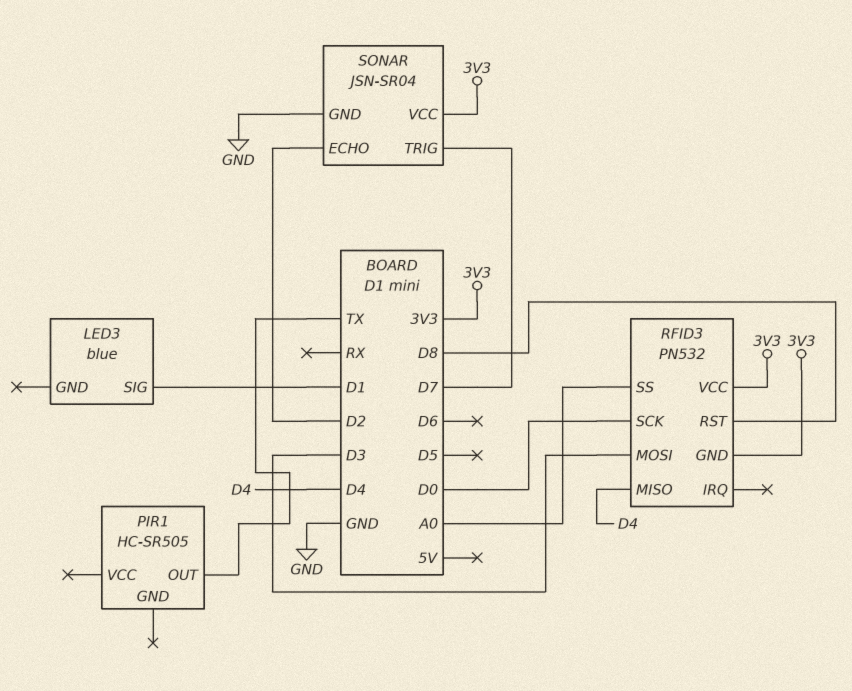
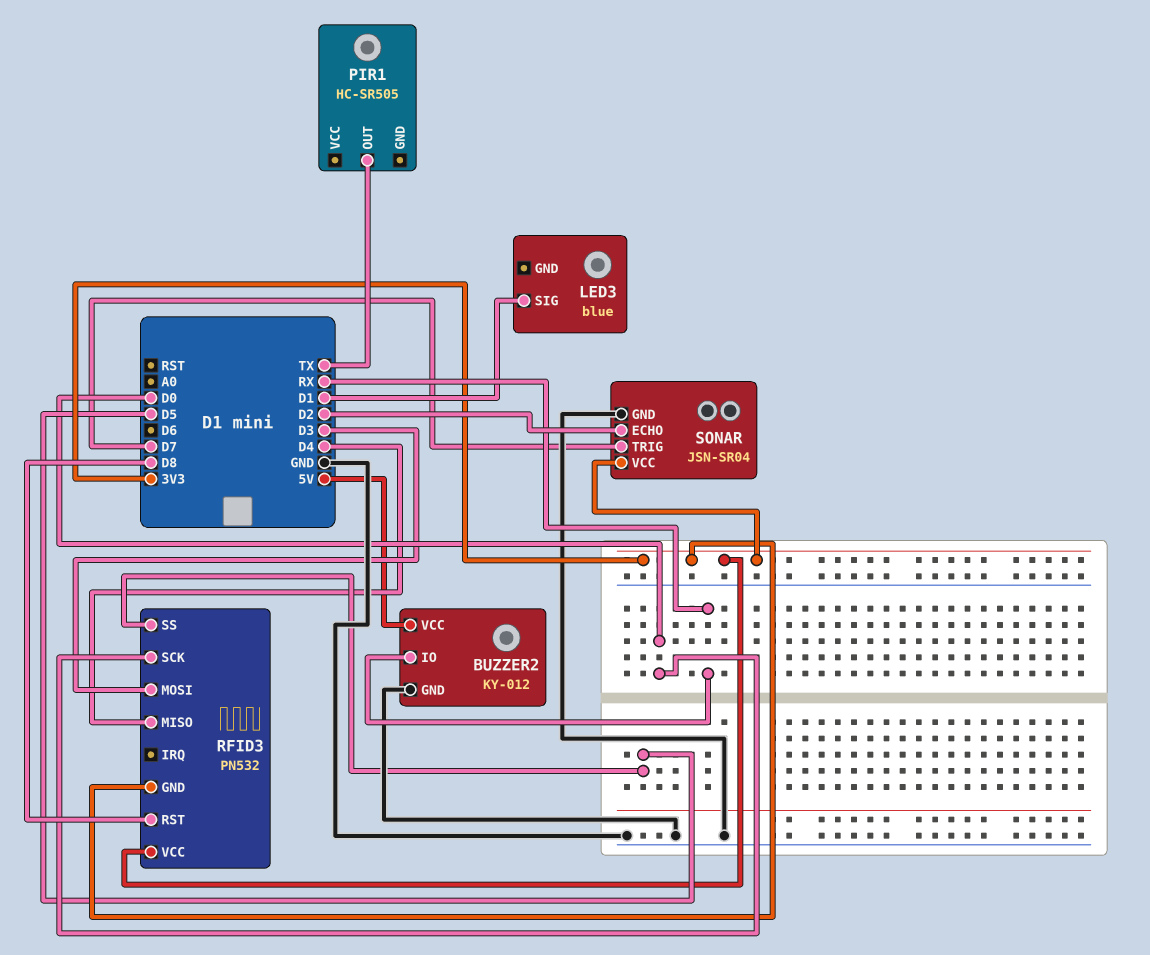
BUZZER2: none -> KY-012
BUZZER2 pin GND: none -> GND
BUZZER2 pin IO: none -> RX
BUZZER2 pin VCC: none -> 5V
RFID3 pin SS: A0 -> D5

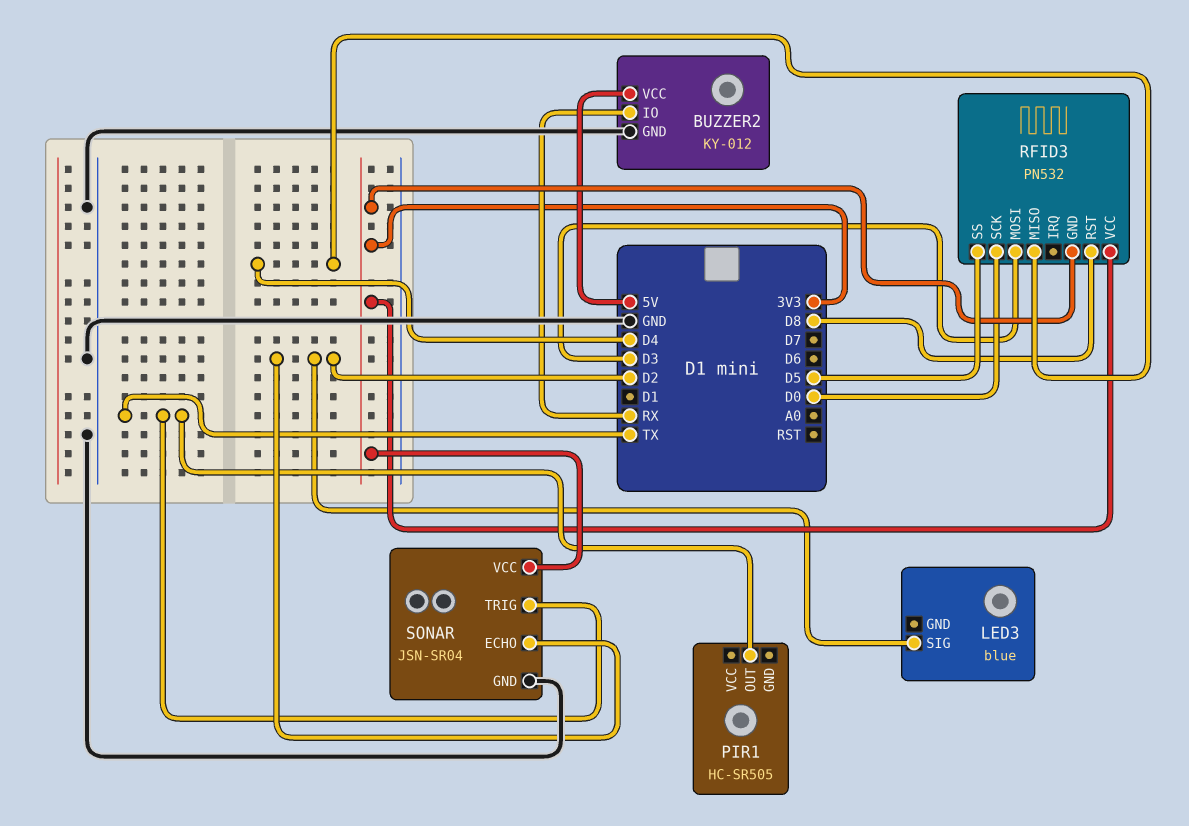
LED3 pin SIG: D1 -> D2
SONAR pin TRIG: D7 -> TX

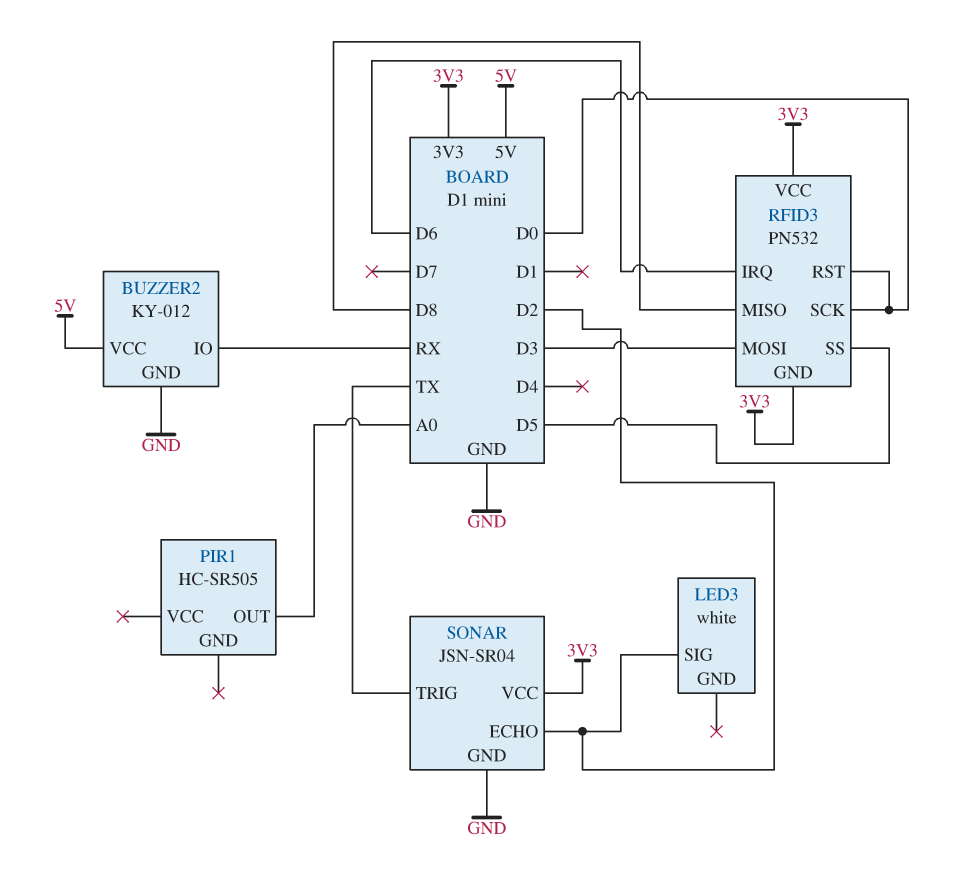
LED3: blue -> white
PIR1 pin OUT: TX -> A0
RFID3 pin IRQ: none -> D6
RFID3 pin MISO: D4 -> D8
RFID3 pin RST: D8 -> D0

